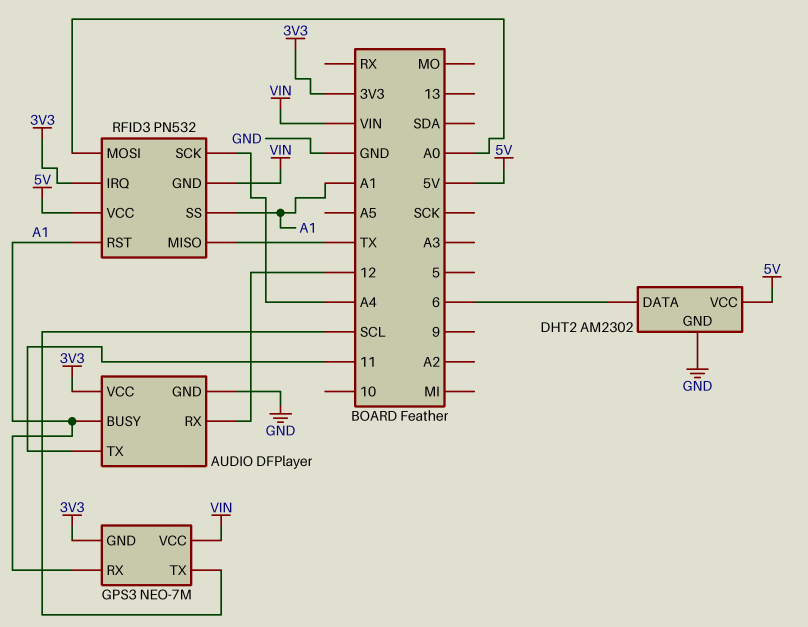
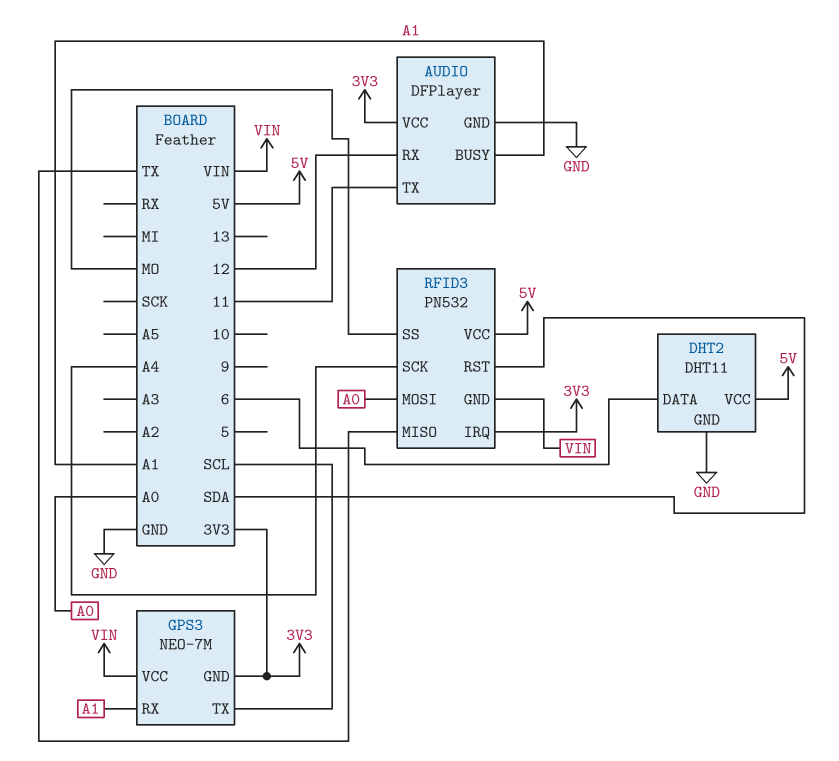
DHT2: AM2302 -> DHT11
RFID3 pin RST: A1 -> SDA
RFID3 pin SS: A1 -> MO

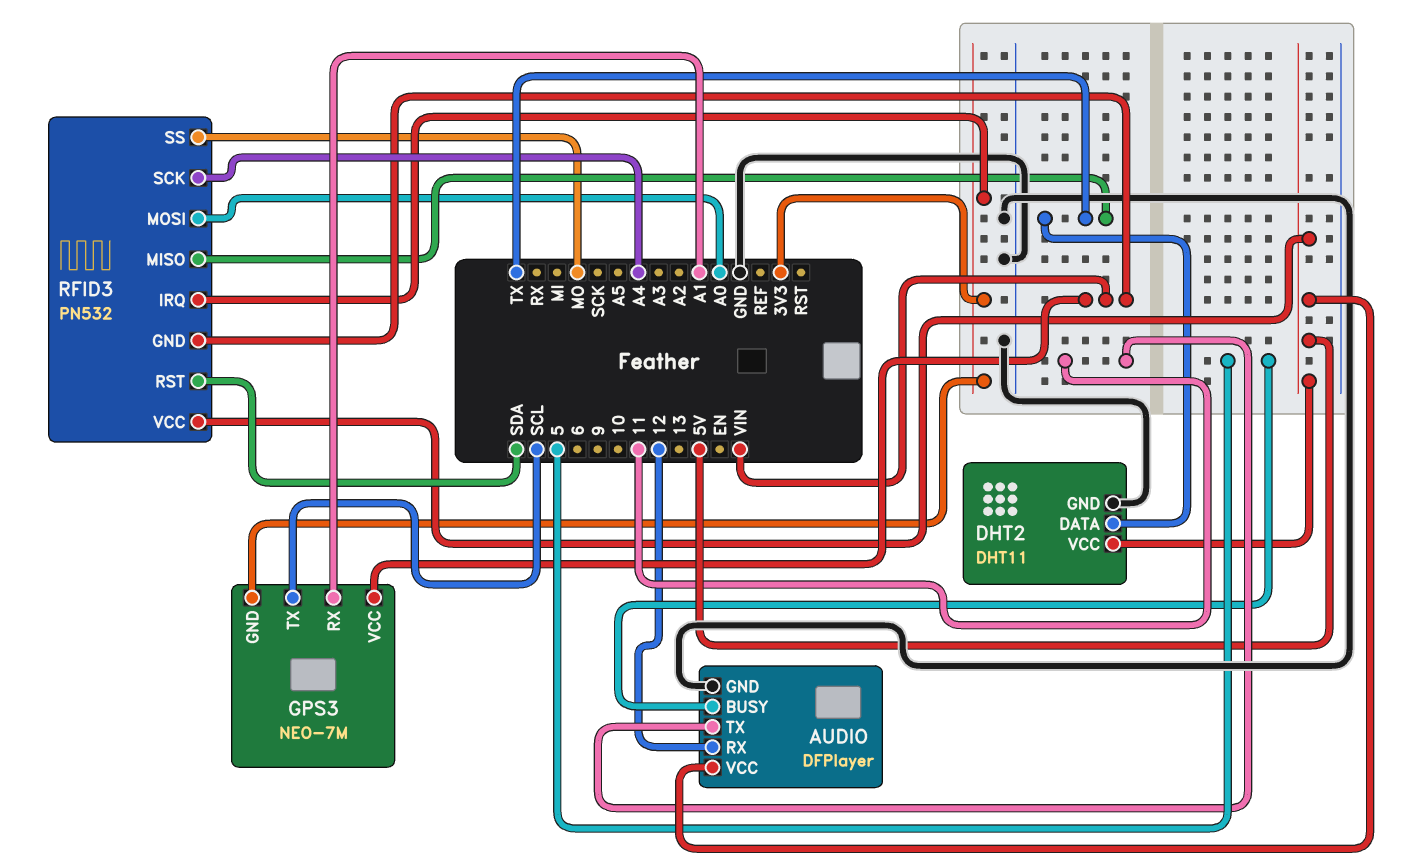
AUDIO pin BUSY: A1 -> 5
AUDIO pin VCC: 3V3 -> 5V
DHT2 pin DATA: 6 -> TX

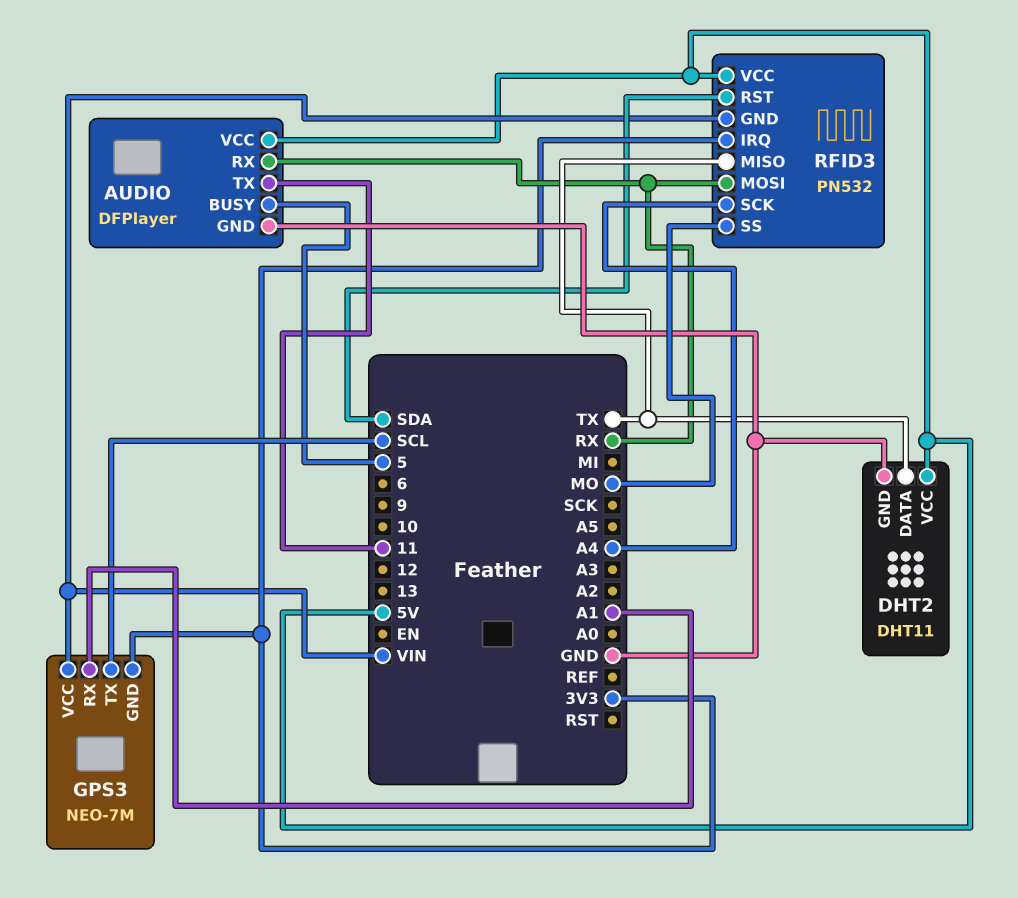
AUDIO pin RX: 12 -> RX
RFID3 pin MOSI: A0 -> RX

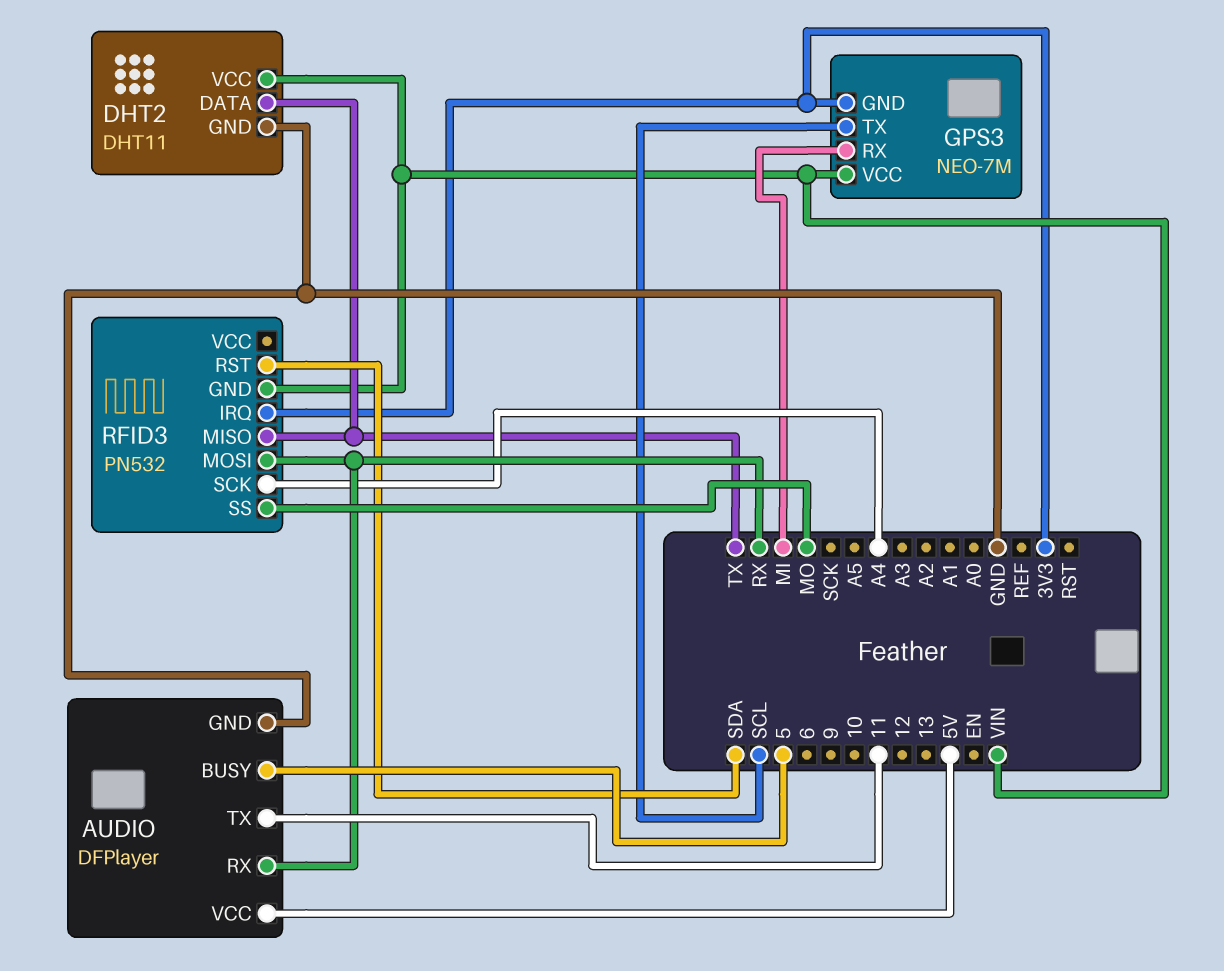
DHT2 pin VCC: 5V -> VIN
GPS3 pin RX: A1 -> MI
RFID3 pin VCC: 5V -> none

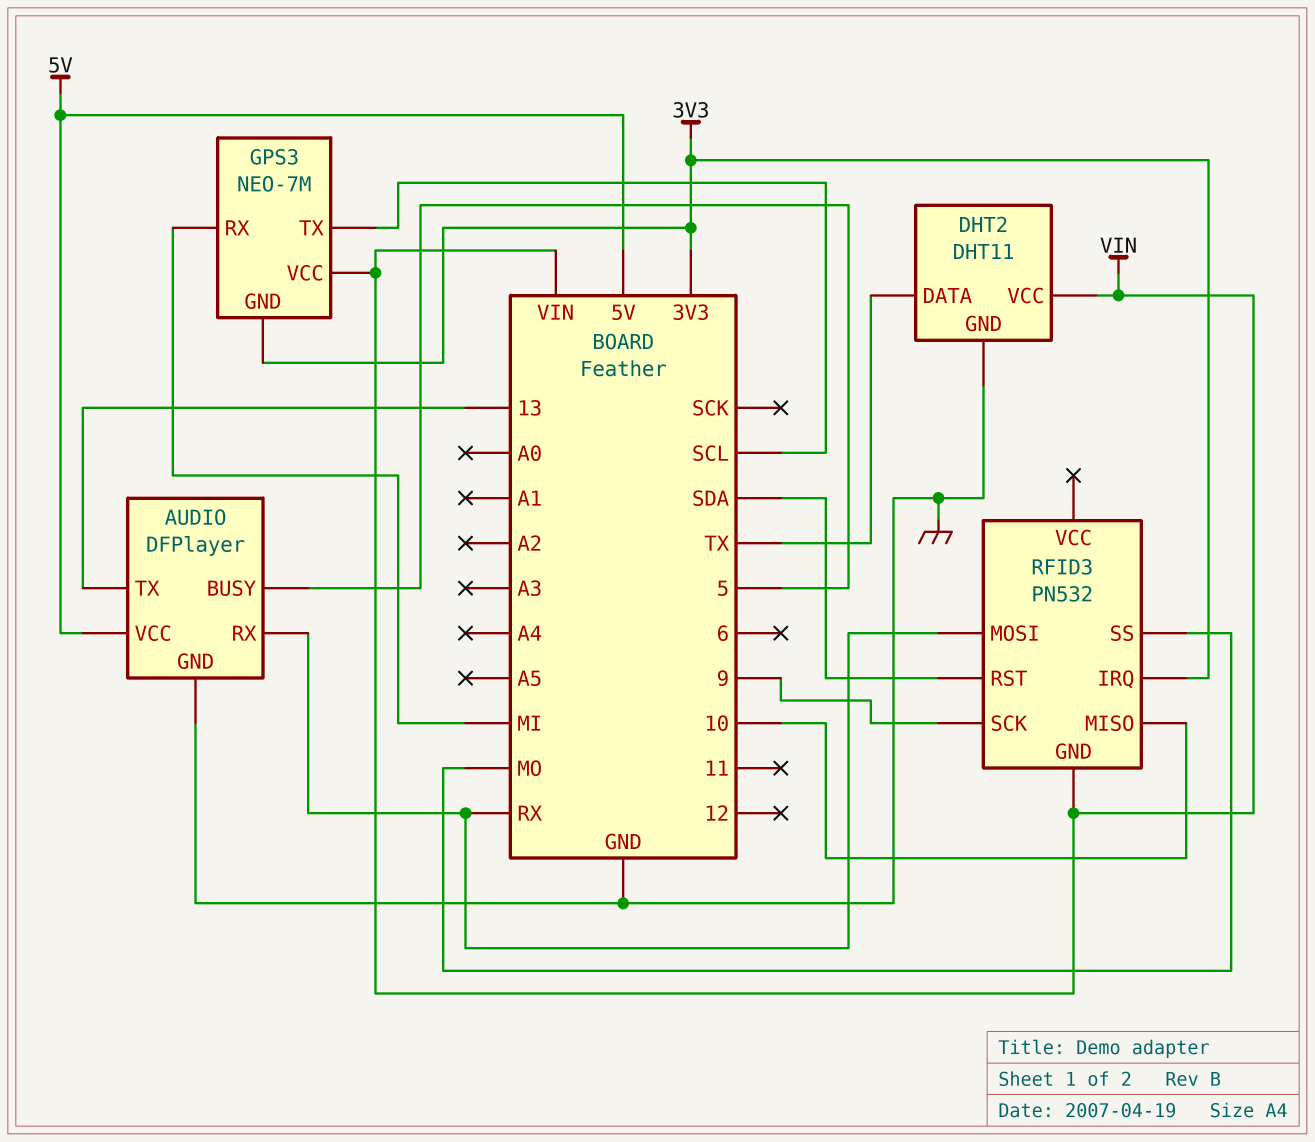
AUDIO pin TX: 11 -> 13
RFID3 pin MISO: TX -> 10
RFID3 pin SCK: A4 -> 9

